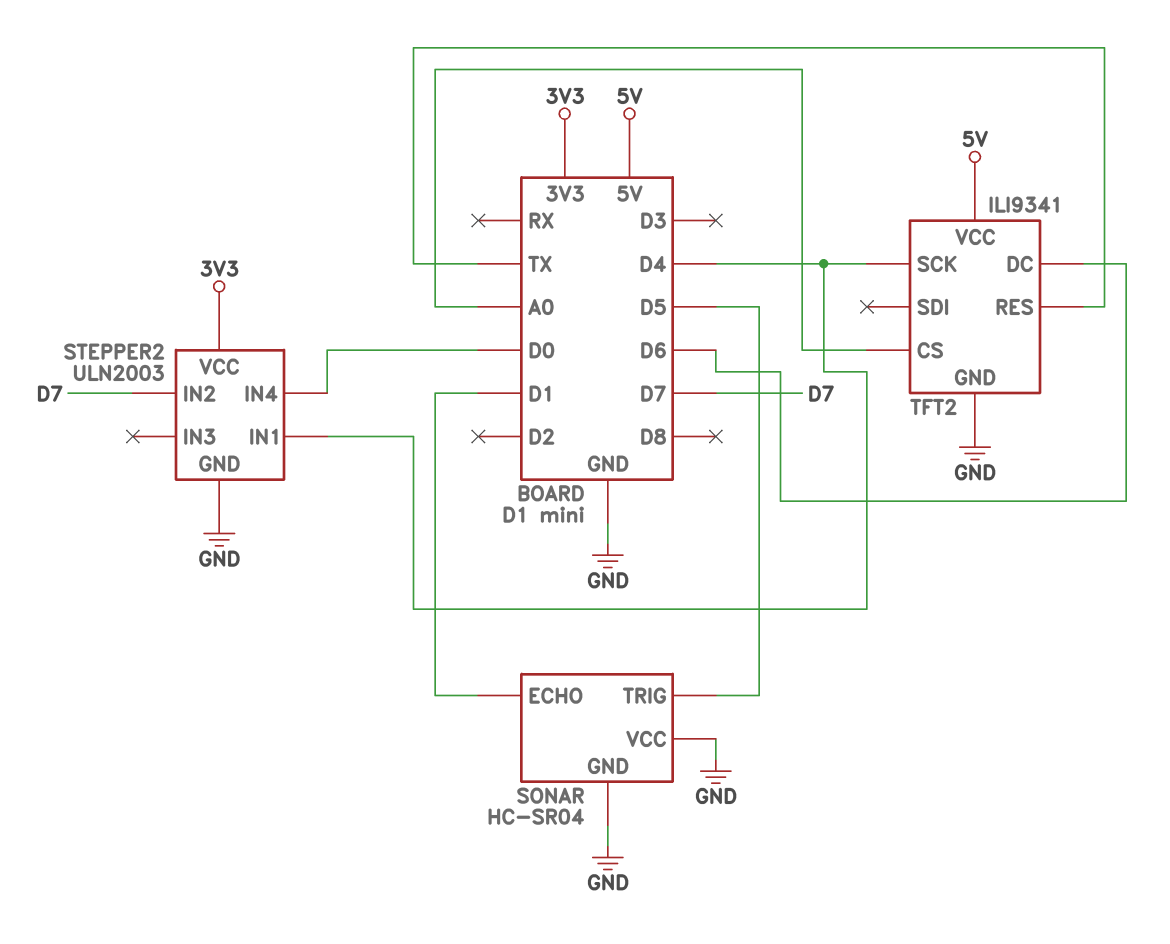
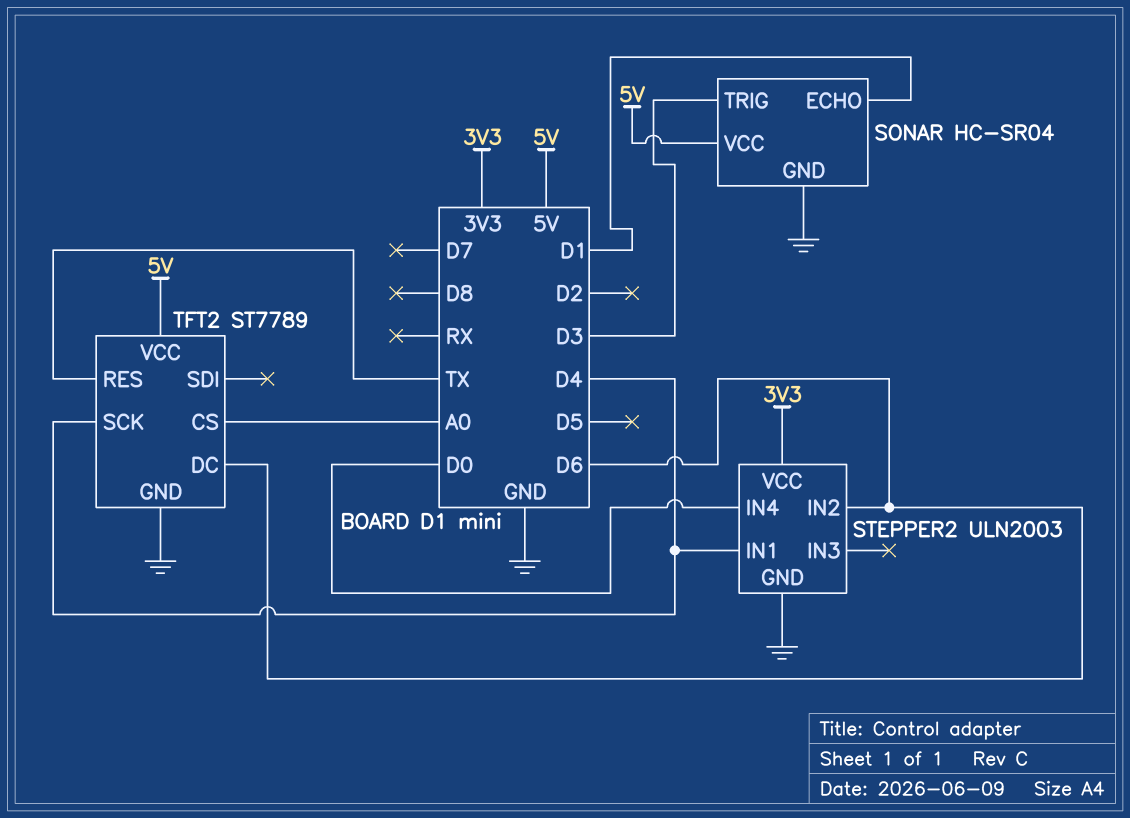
SONAR pin TRIG: D5 -> D3
SONAR pin VCC: GND -> 5V
STEPPER2 pin IN2: D7 -> D6
TFT2: ILI9341 -> ST7789

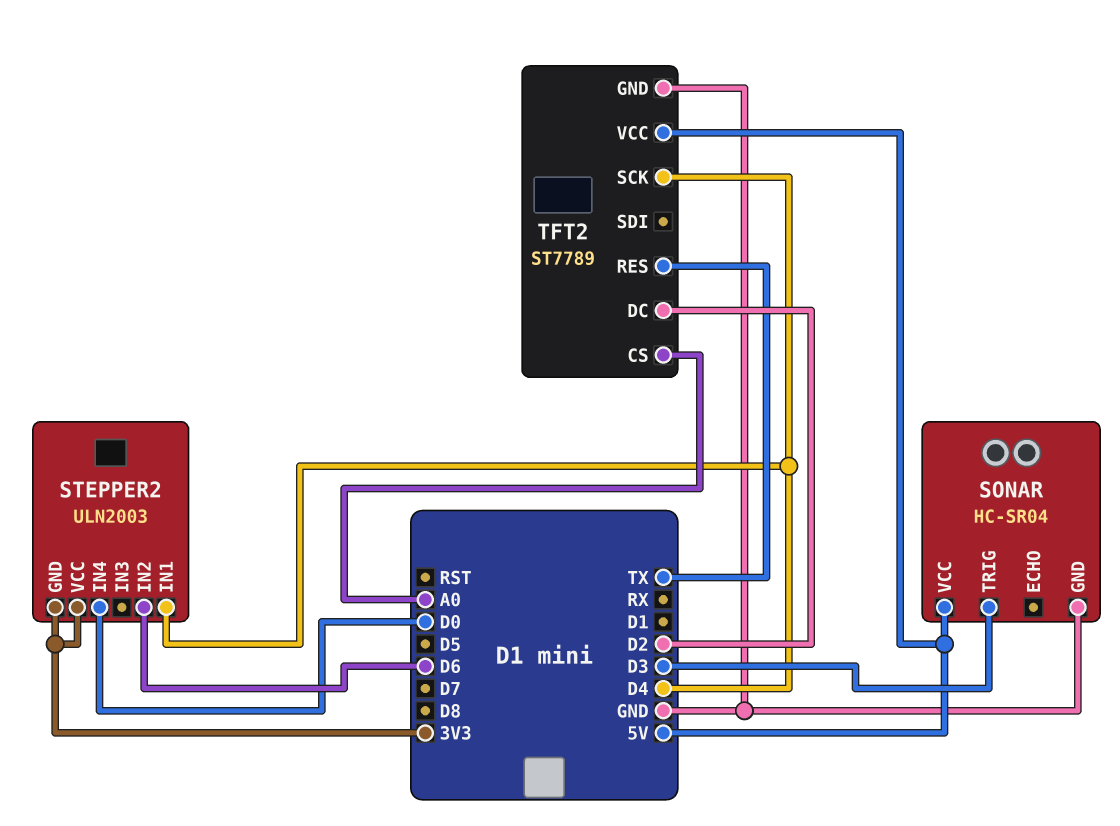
SONAR pin ECHO: D1 -> none
STEPPER2 pin GND: GND -> 3V3
TFT2 pin DC: D6 -> D2

